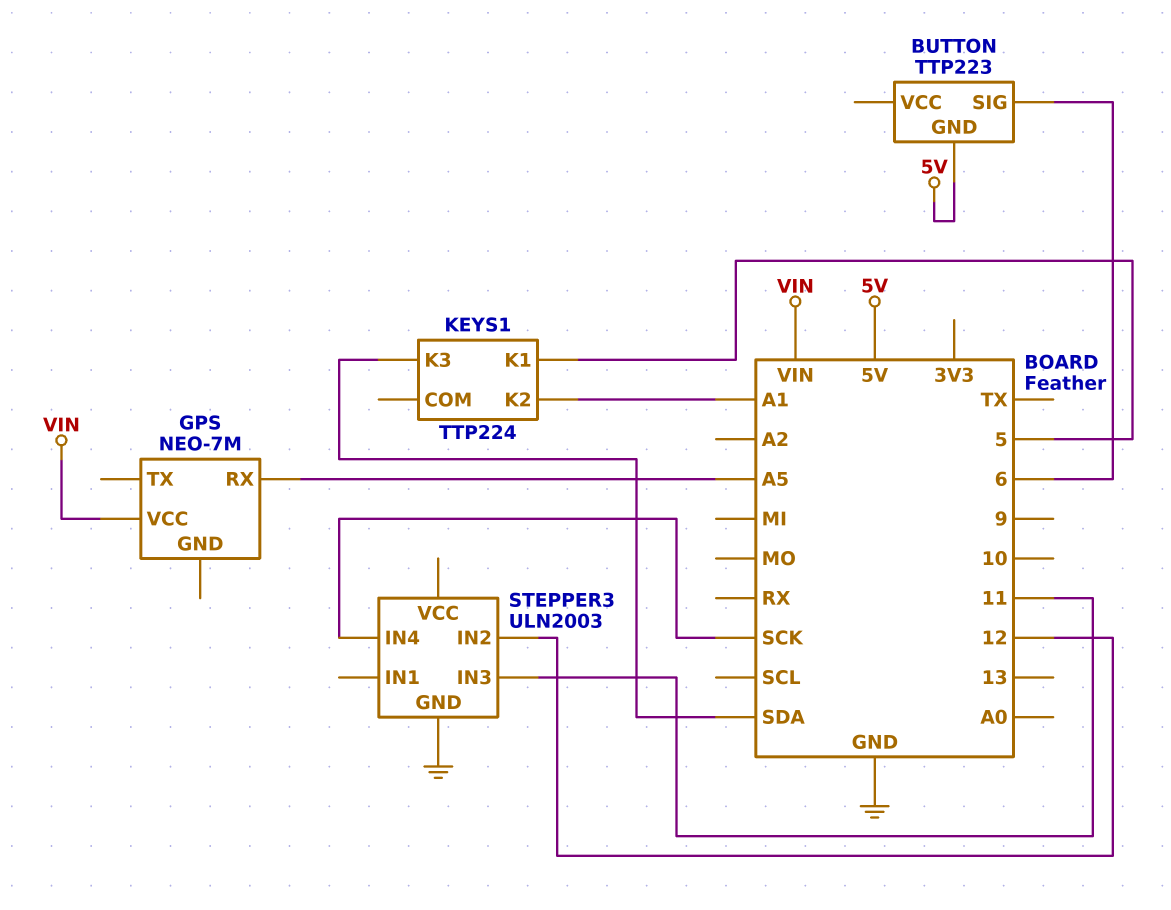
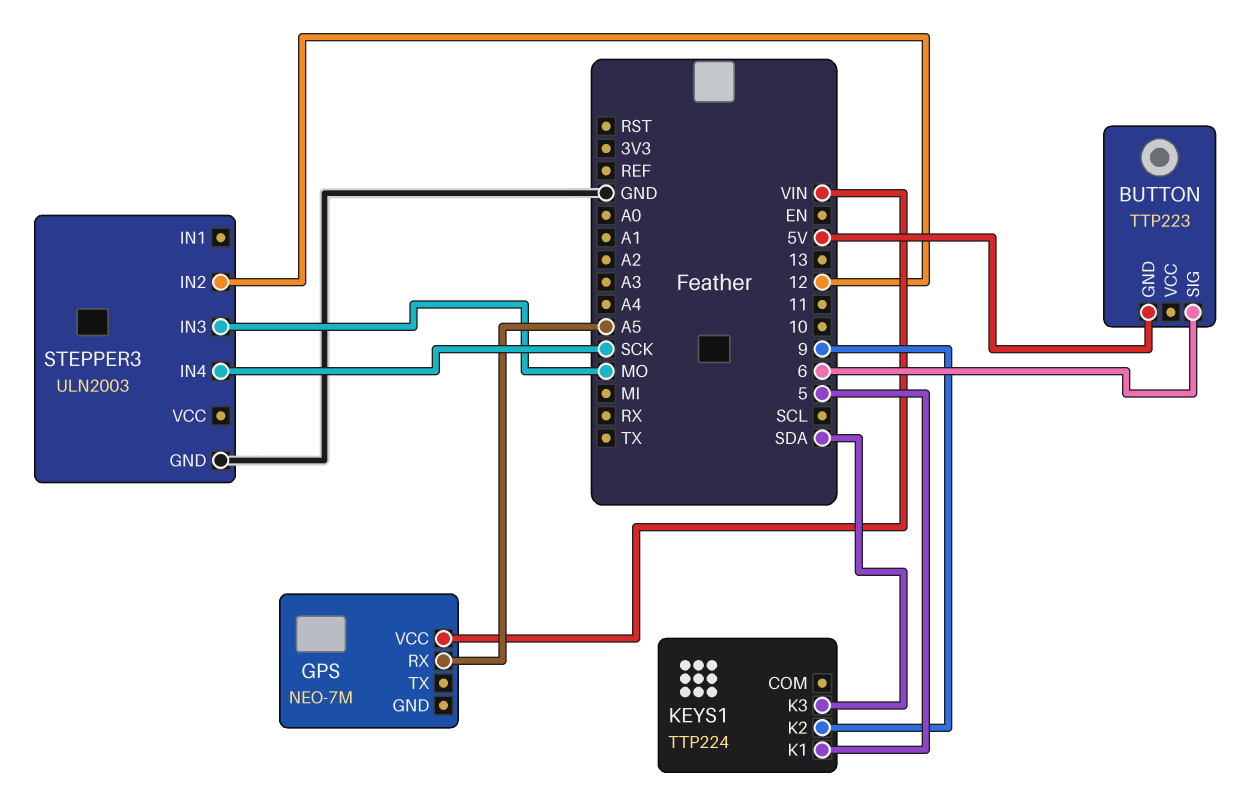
KEYS1 pin K2: A1 -> 9
STEPPER3 pin IN3: 11 -> MO

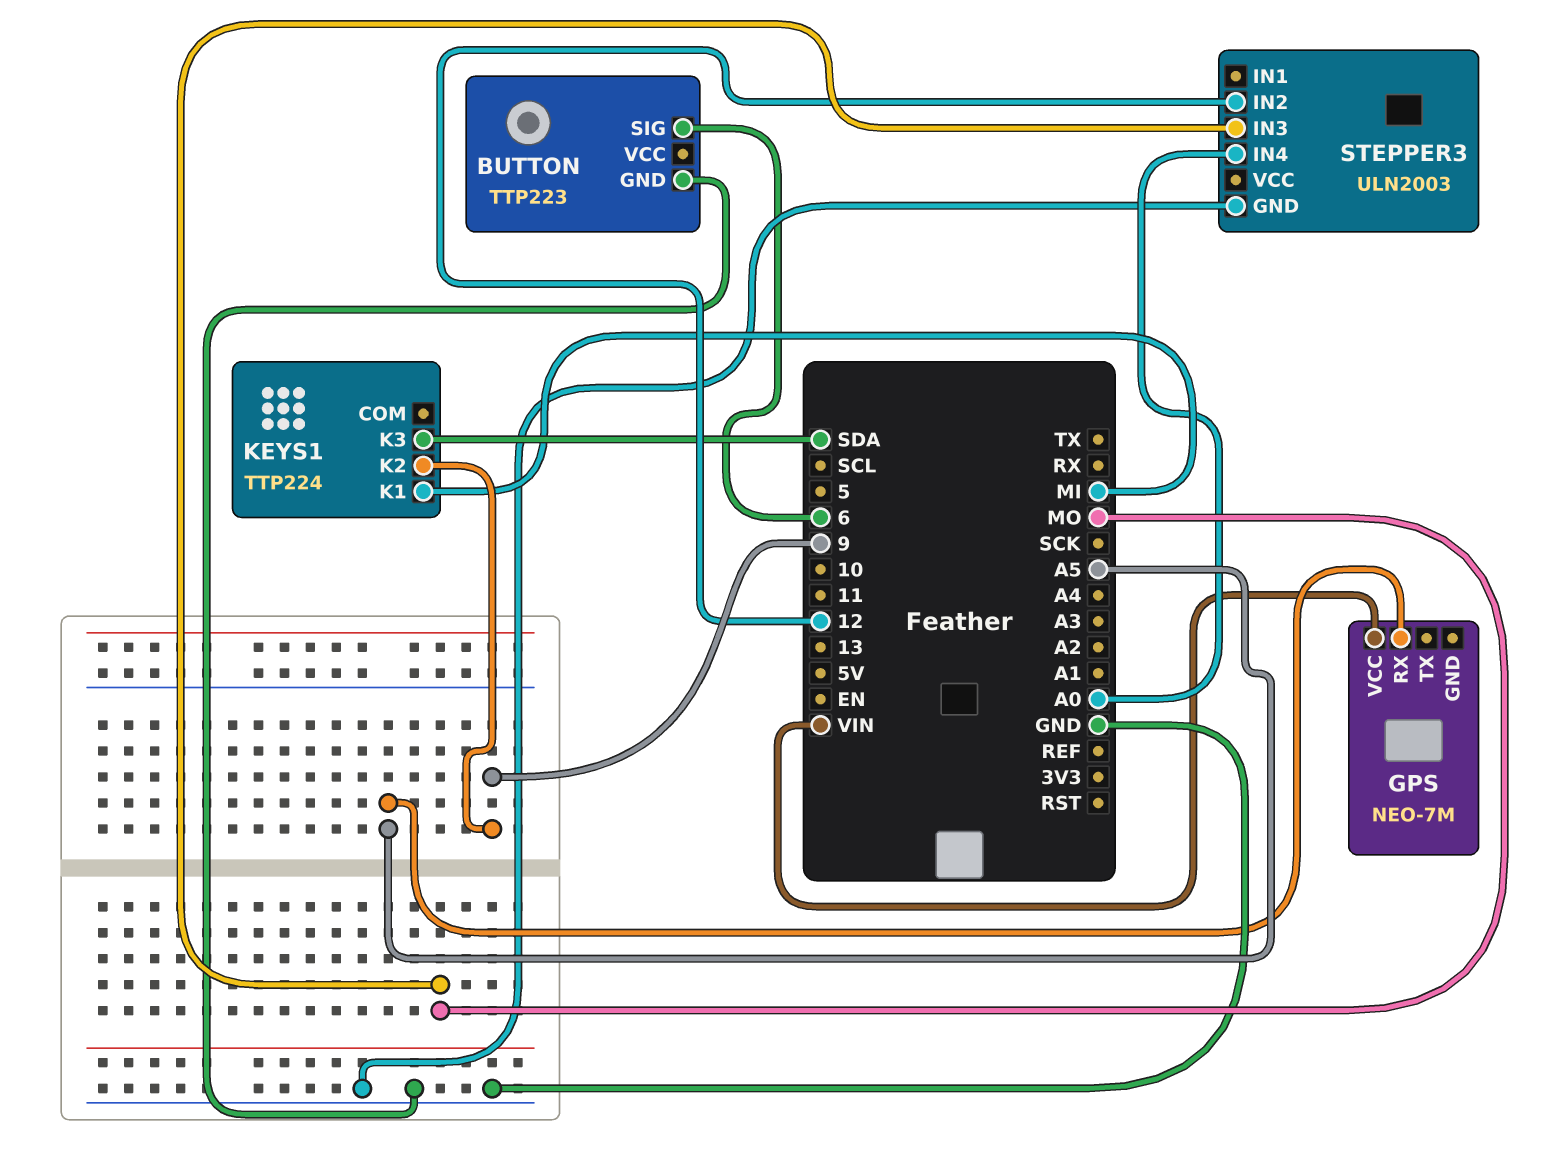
BUTTON pin GND: 5V -> GND
KEYS1 pin K1: 5 -> MI
STEPPER3 pin IN4: SCK -> A0

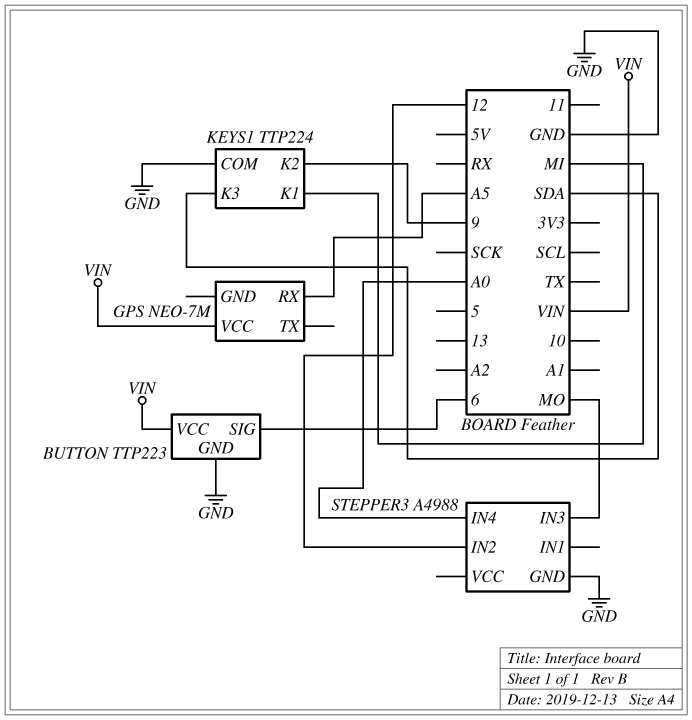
BUTTON pin VCC: none -> VIN
KEYS1 pin COM: none -> GND
STEPPER3: ULN2003 -> A4988

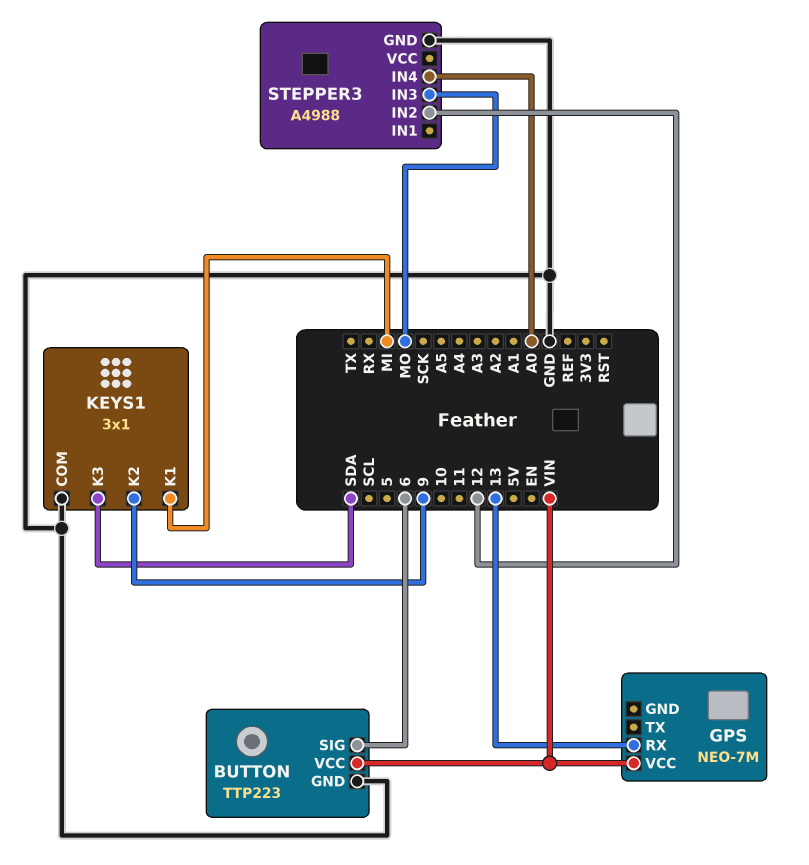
GPS pin RX: A5 -> 13
KEYS1: TTP224 -> 3x1

